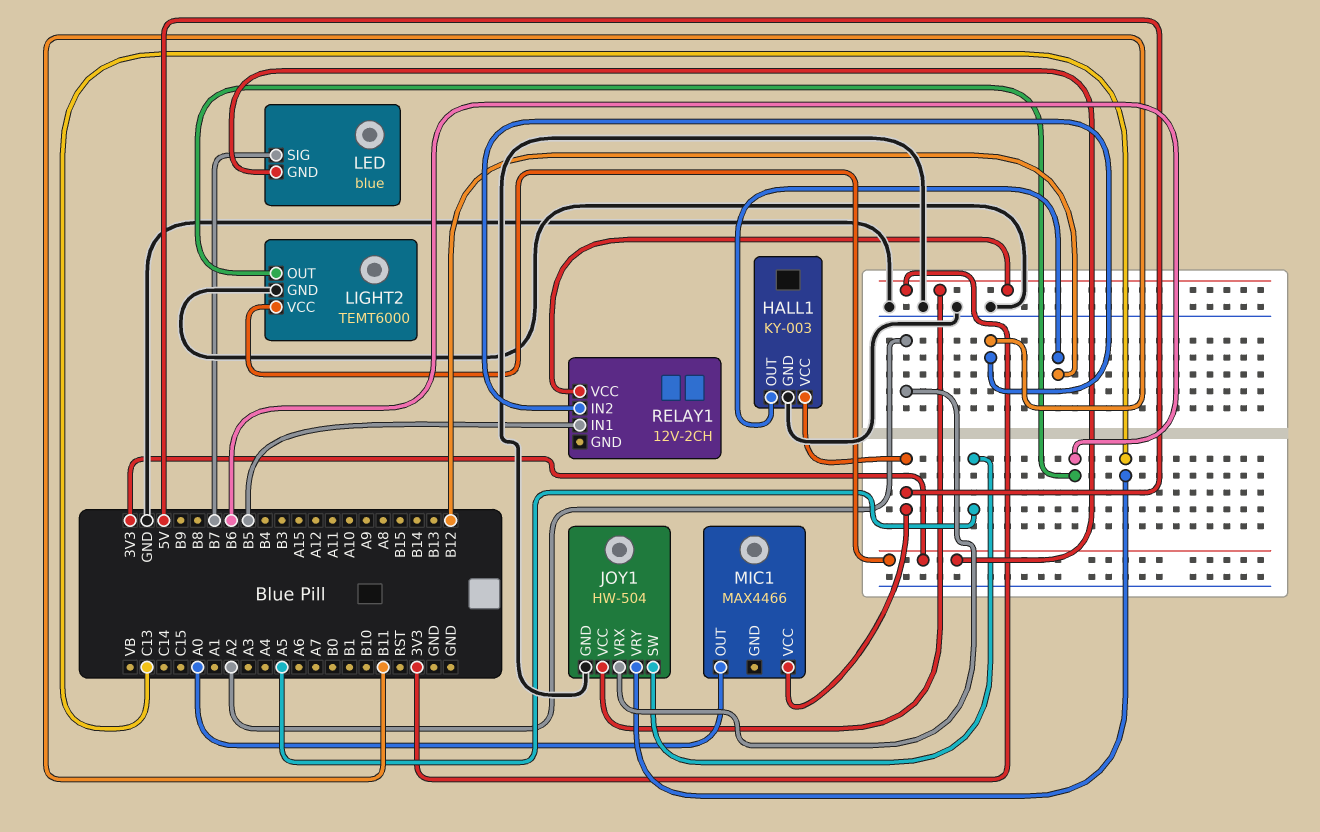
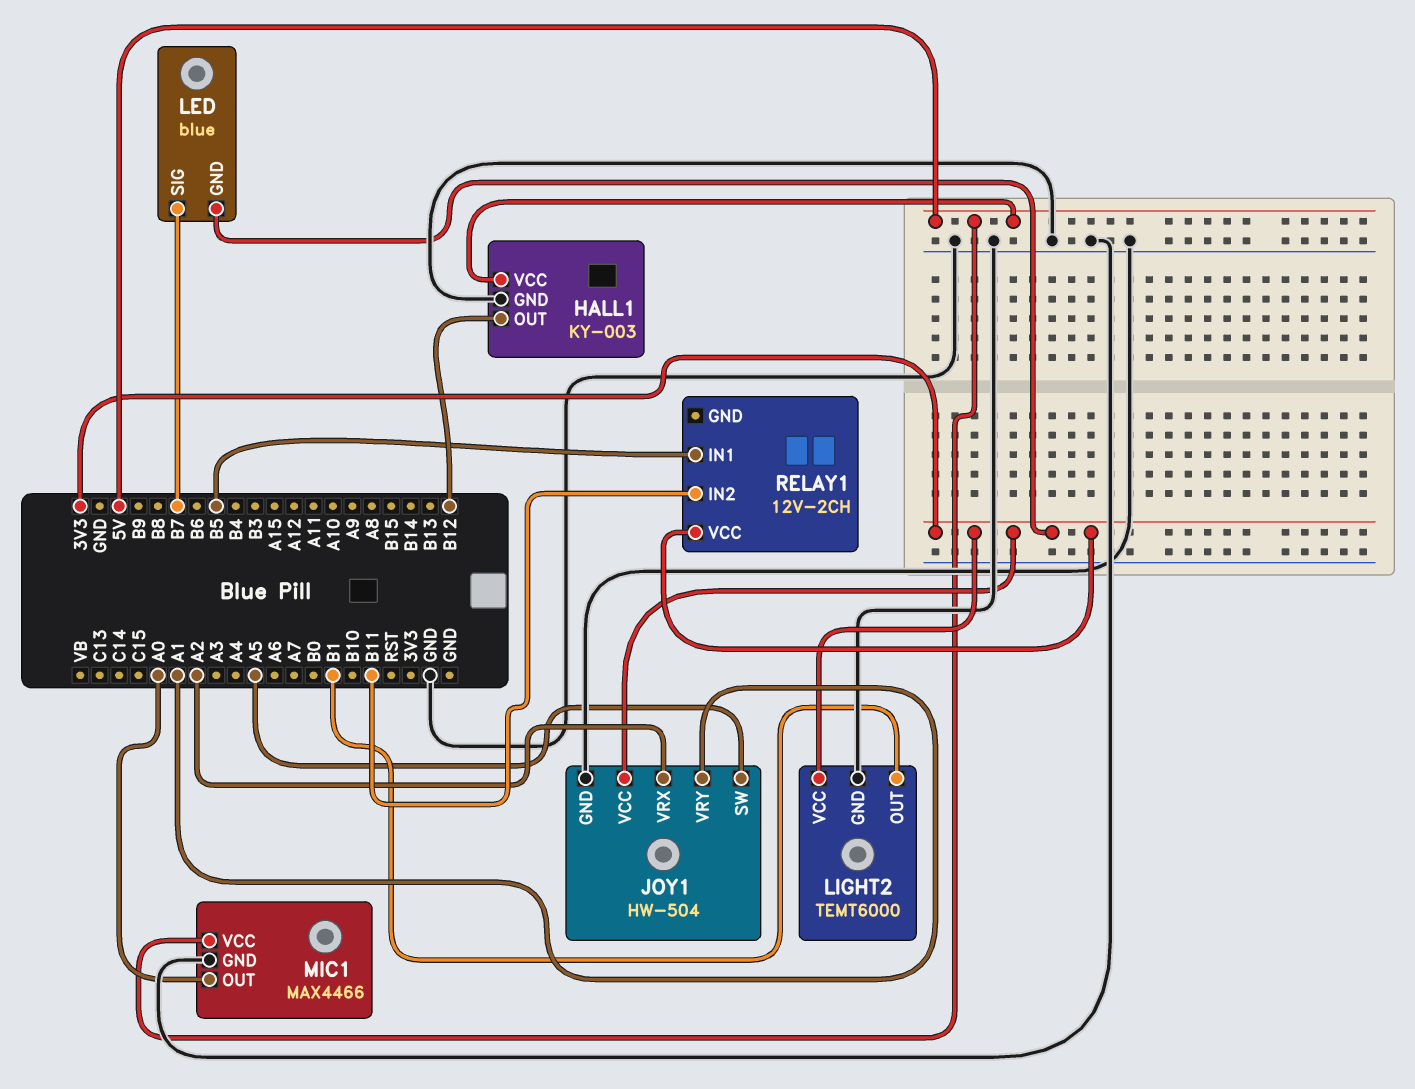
JOY1 pin VRY: C13 -> A1
LIGHT2 pin OUT: B6 -> B1
MIC1 pin GND: none -> GND

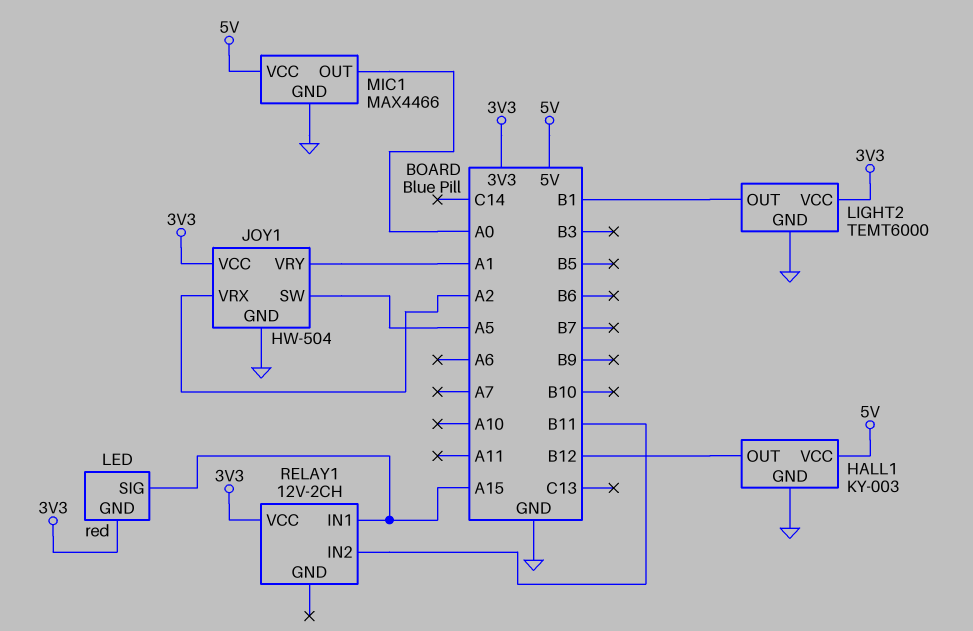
LED: blue -> red
LED pin SIG: B7 -> A15
RELAY1 pin IN1: B5 -> A15

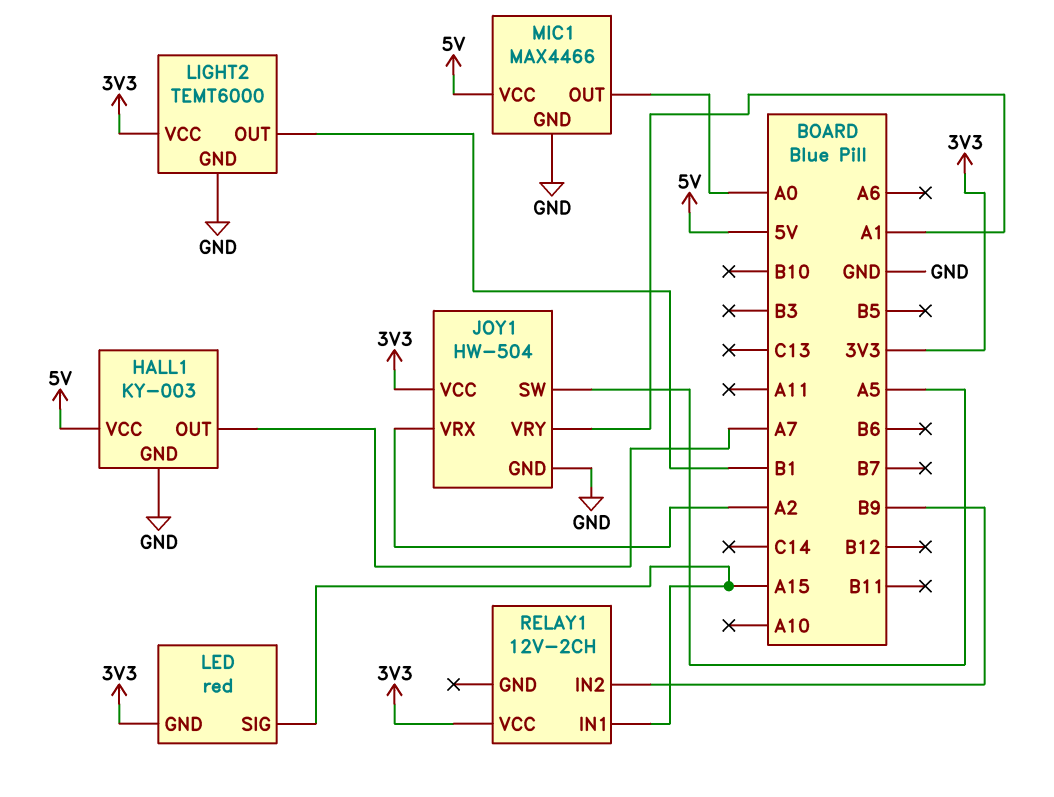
HALL1 pin OUT: B12 -> A7
RELAY1 pin IN2: B11 -> B9

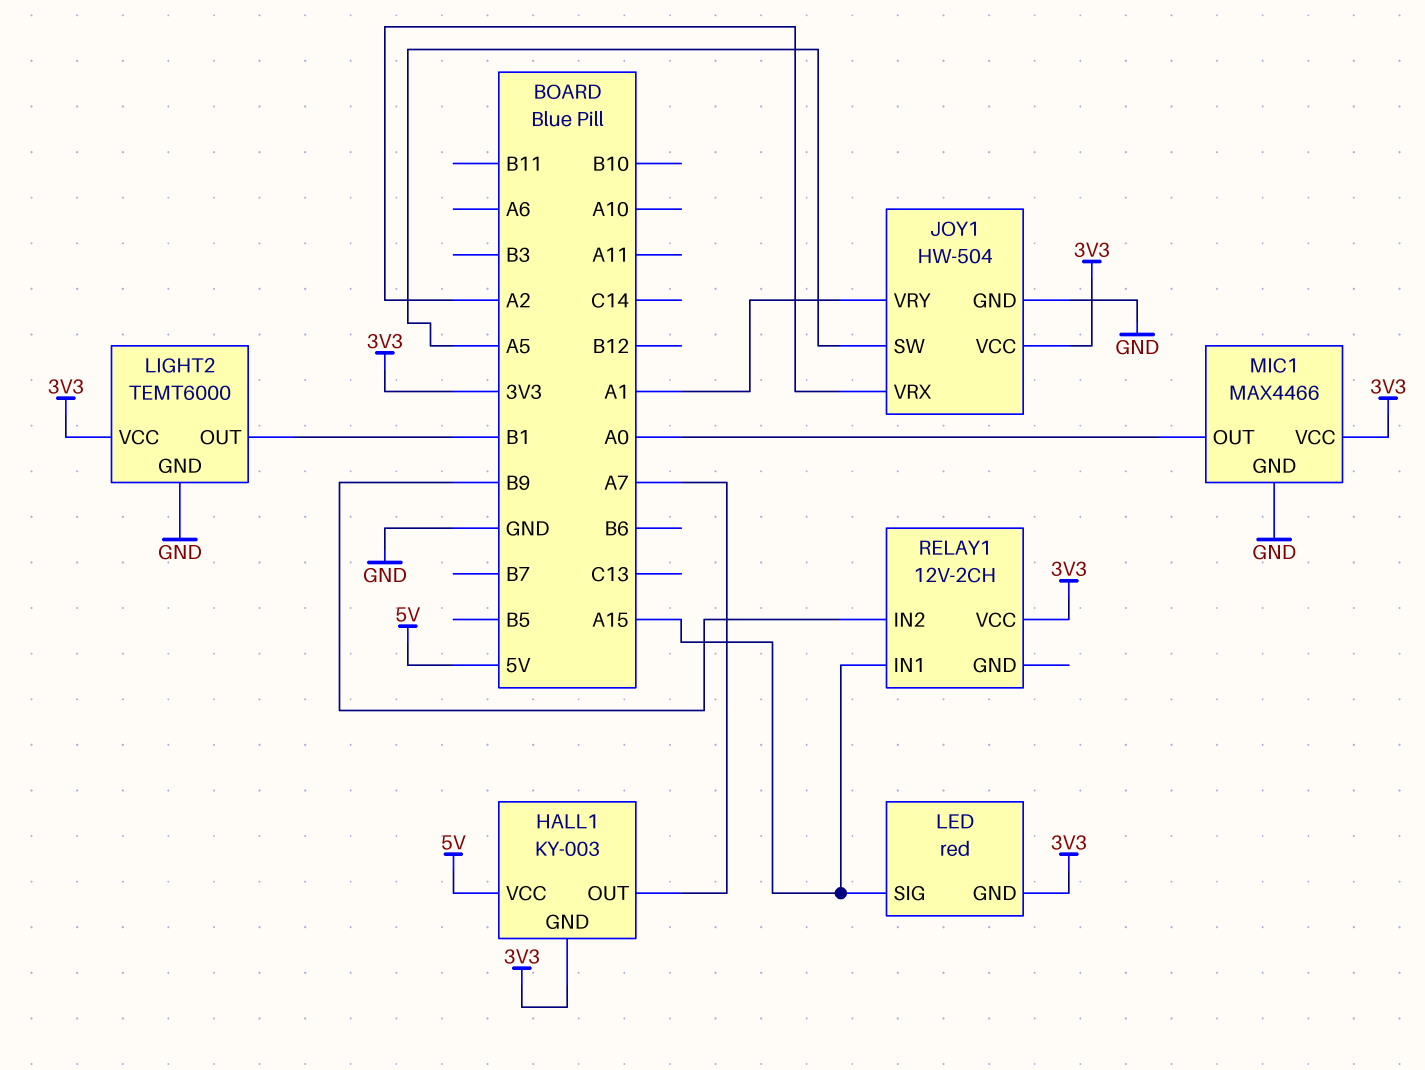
HALL1 pin GND: GND -> 3V3
MIC1 pin VCC: 5V -> 3V3

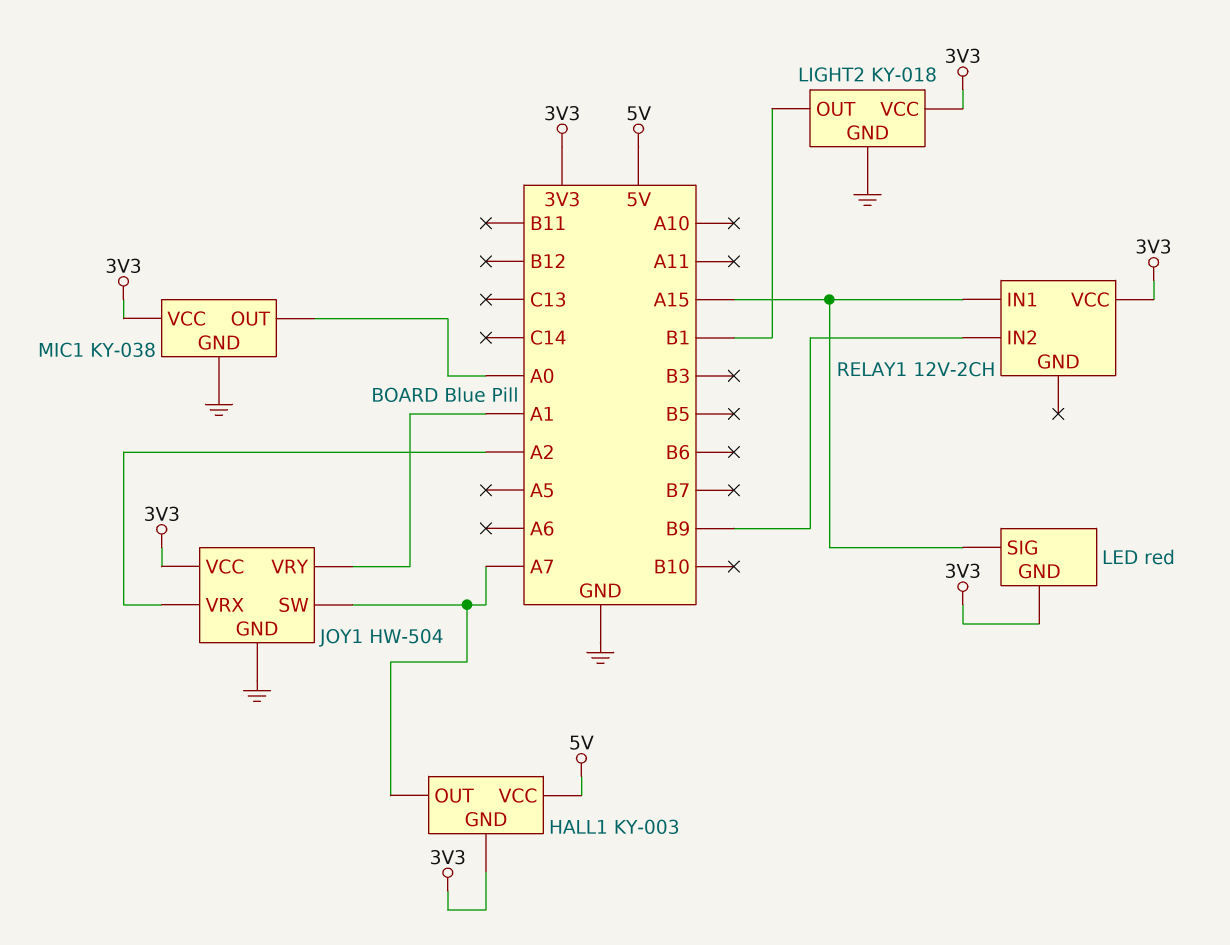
JOY1 pin SW: A5 -> A7
LIGHT2: TEMT6000 -> KY-018
MIC1: MAX4466 -> KY-038

